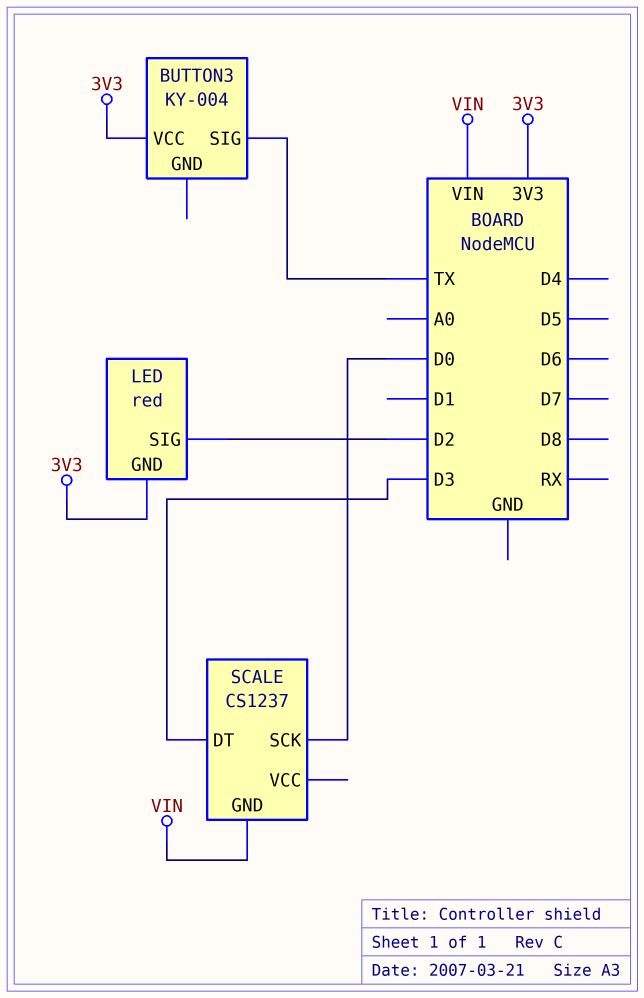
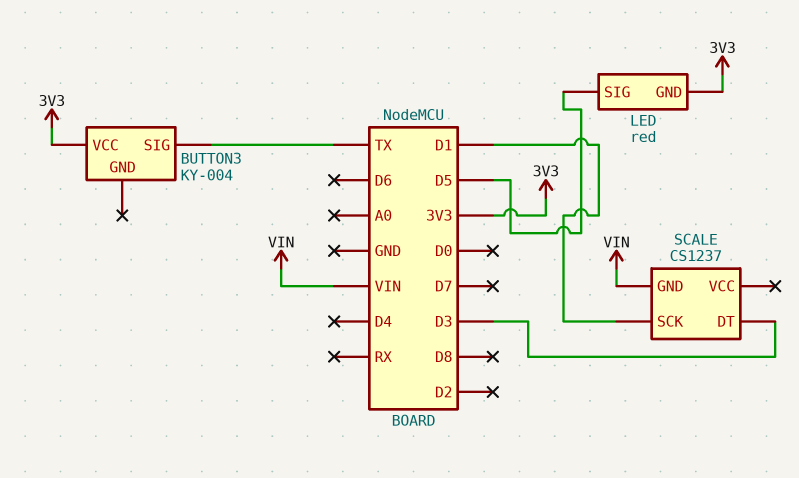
LED pin SIG: D2 -> D5
SCALE pin SCK: D0 -> D1

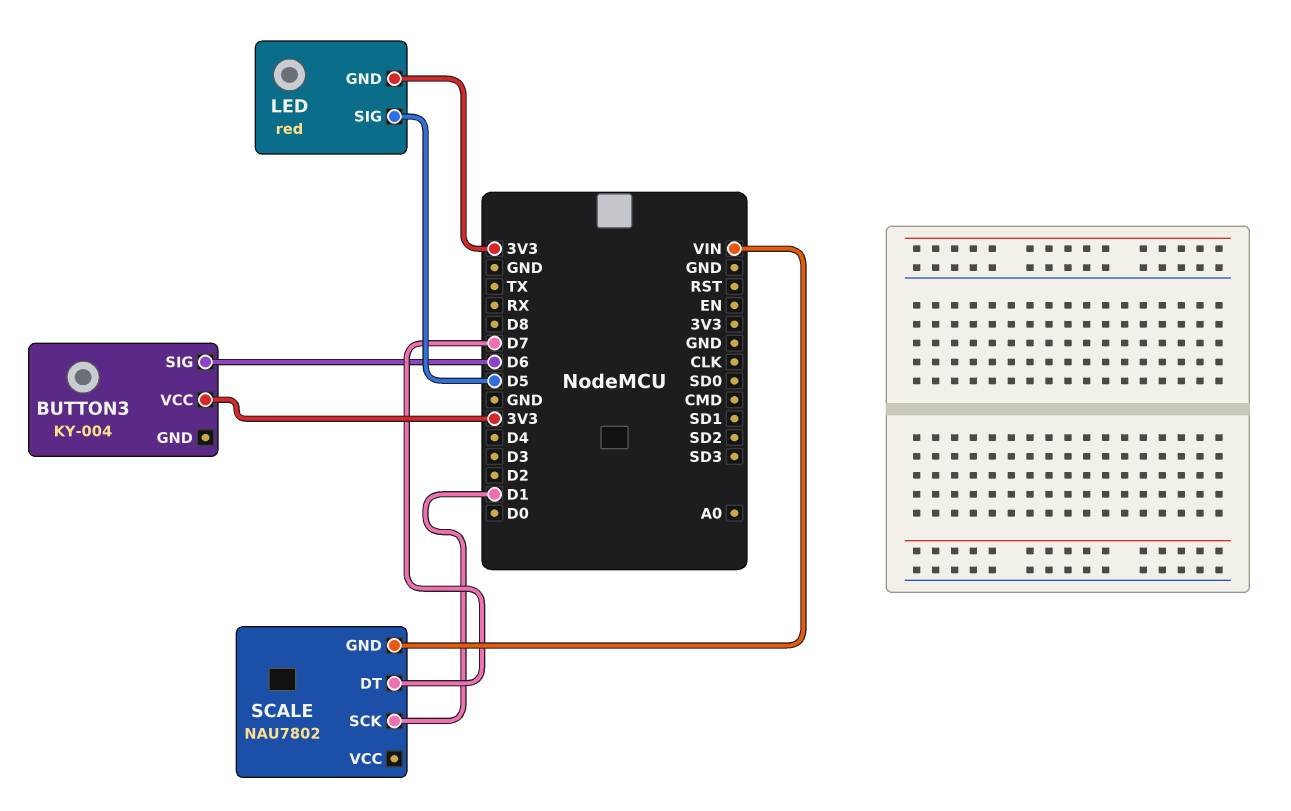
BUTTON3 pin SIG: TX -> D6
SCALE: CS1237 -> NAU7802
SCALE pin DT: D3 -> D7

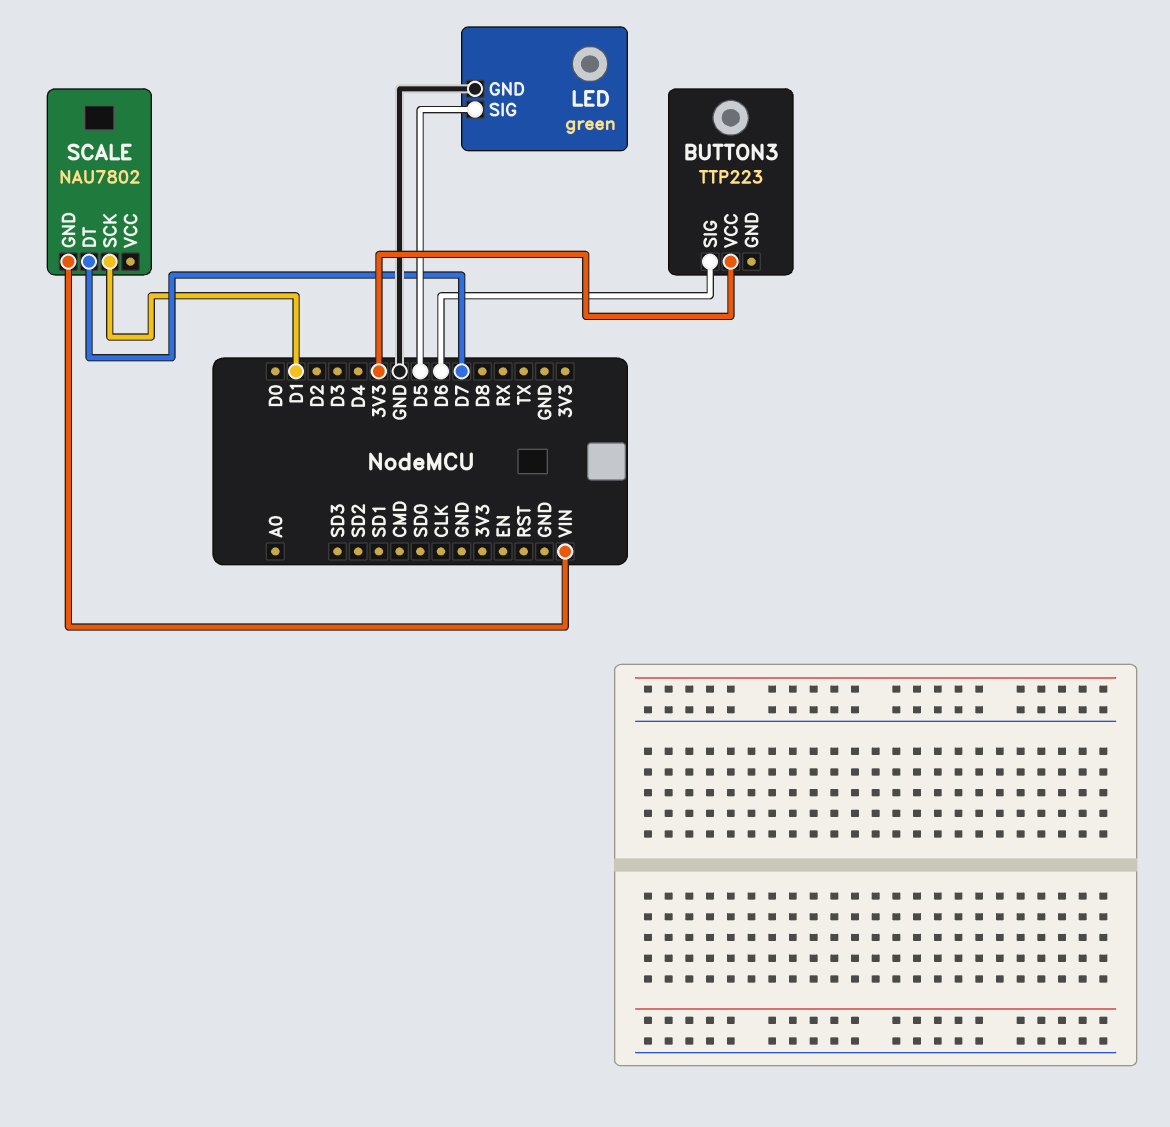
BUTTON3: KY-004 -> TTP223
LED: red -> green
LED pin GND: 3V3 -> GND

